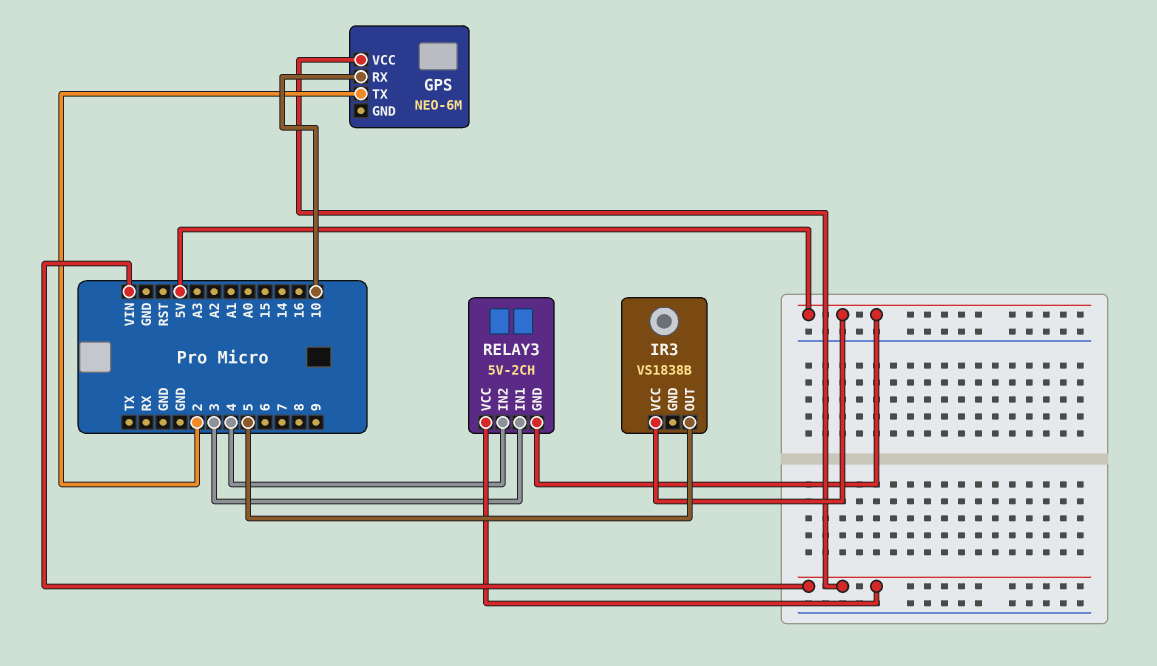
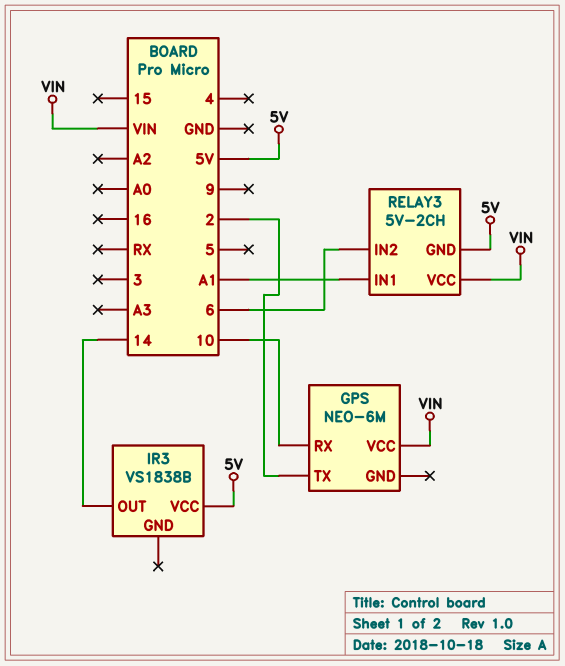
IR3 pin OUT: 5 -> 14
RELAY3 pin IN1: 3 -> A1
RELAY3 pin IN2: 4 -> 6

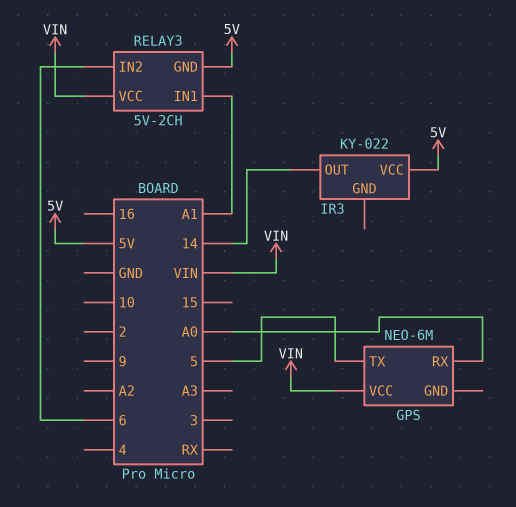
GPS pin RX: 10 -> A0
GPS pin TX: 2 -> 5
IR3: VS1838B -> KY-022

